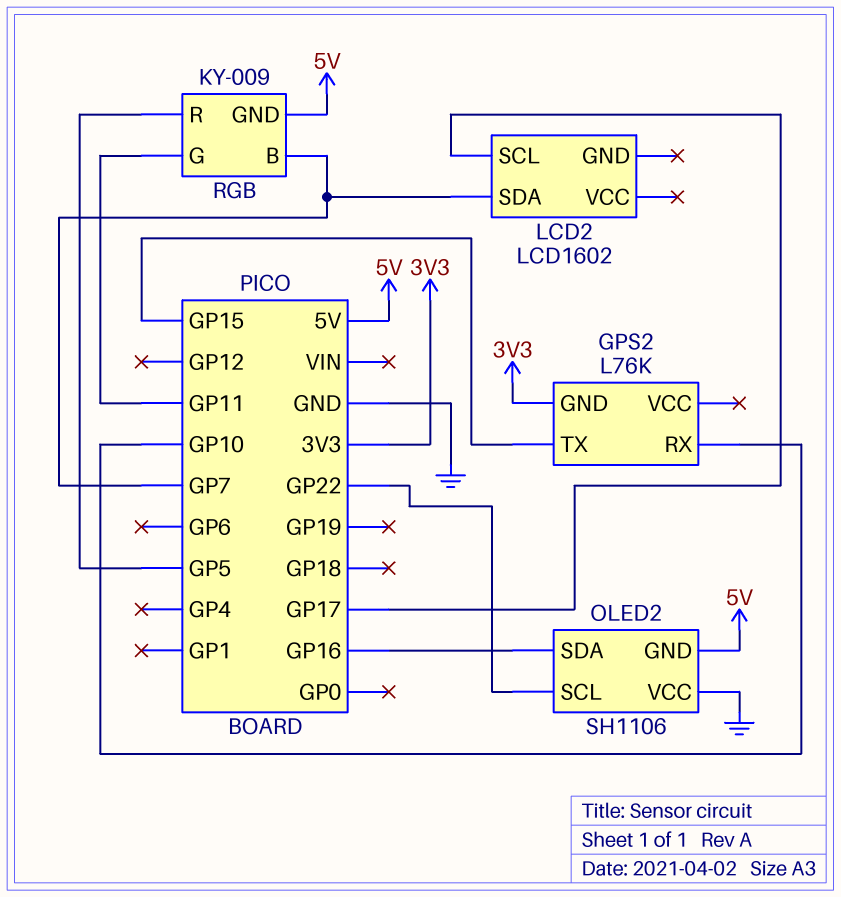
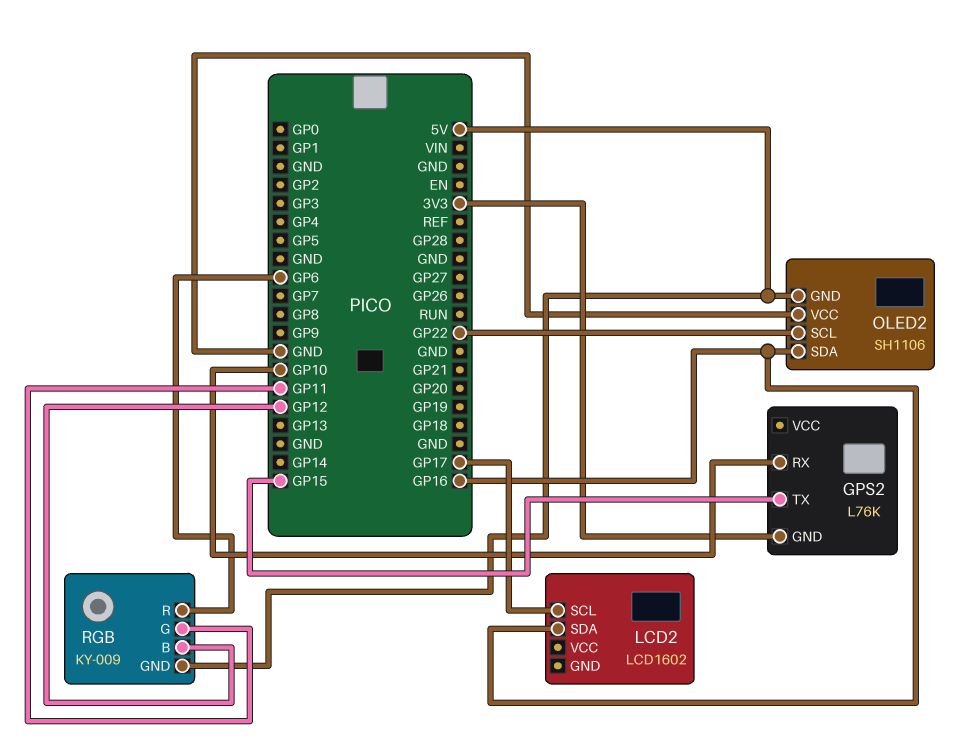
LCD2 pin SDA: GP7 -> GP16
RGB pin B: GP7 -> GP12
RGB pin R: GP5 -> GP6

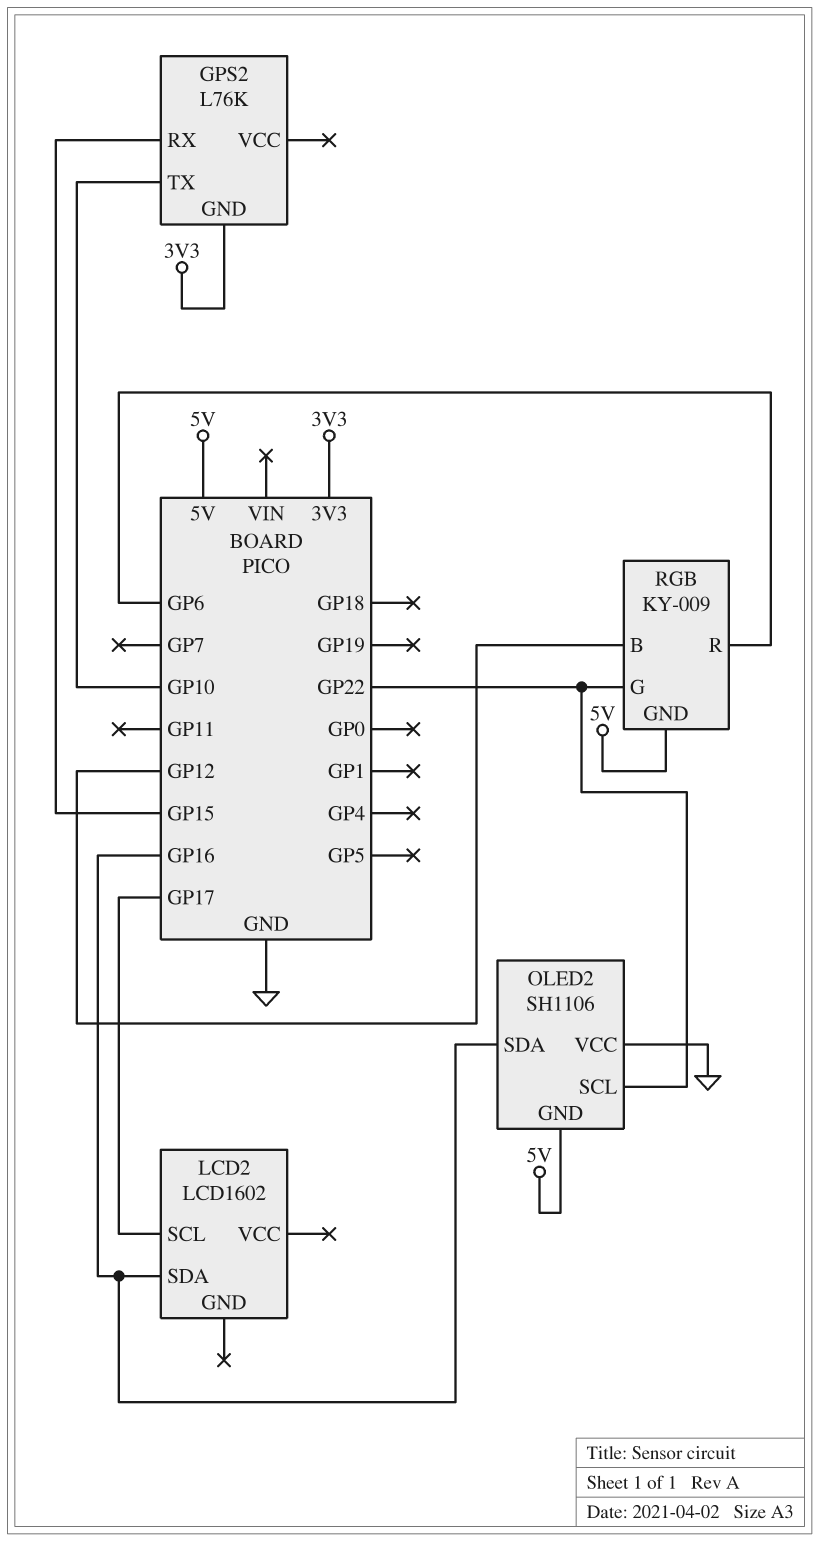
GPS2 pin RX: GP10 -> GP15
GPS2 pin TX: GP15 -> GP10
RGB pin G: GP11 -> GP22

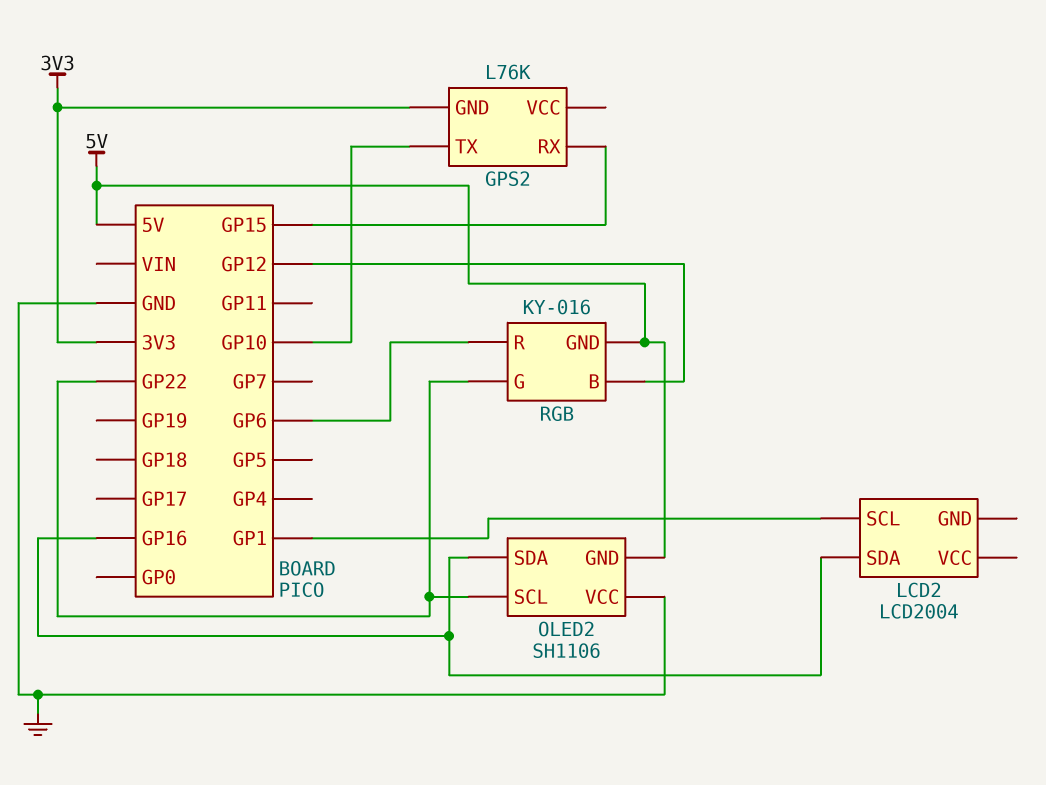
LCD2: LCD1602 -> LCD2004
LCD2 pin SCL: GP17 -> GP1
RGB: KY-009 -> KY-016

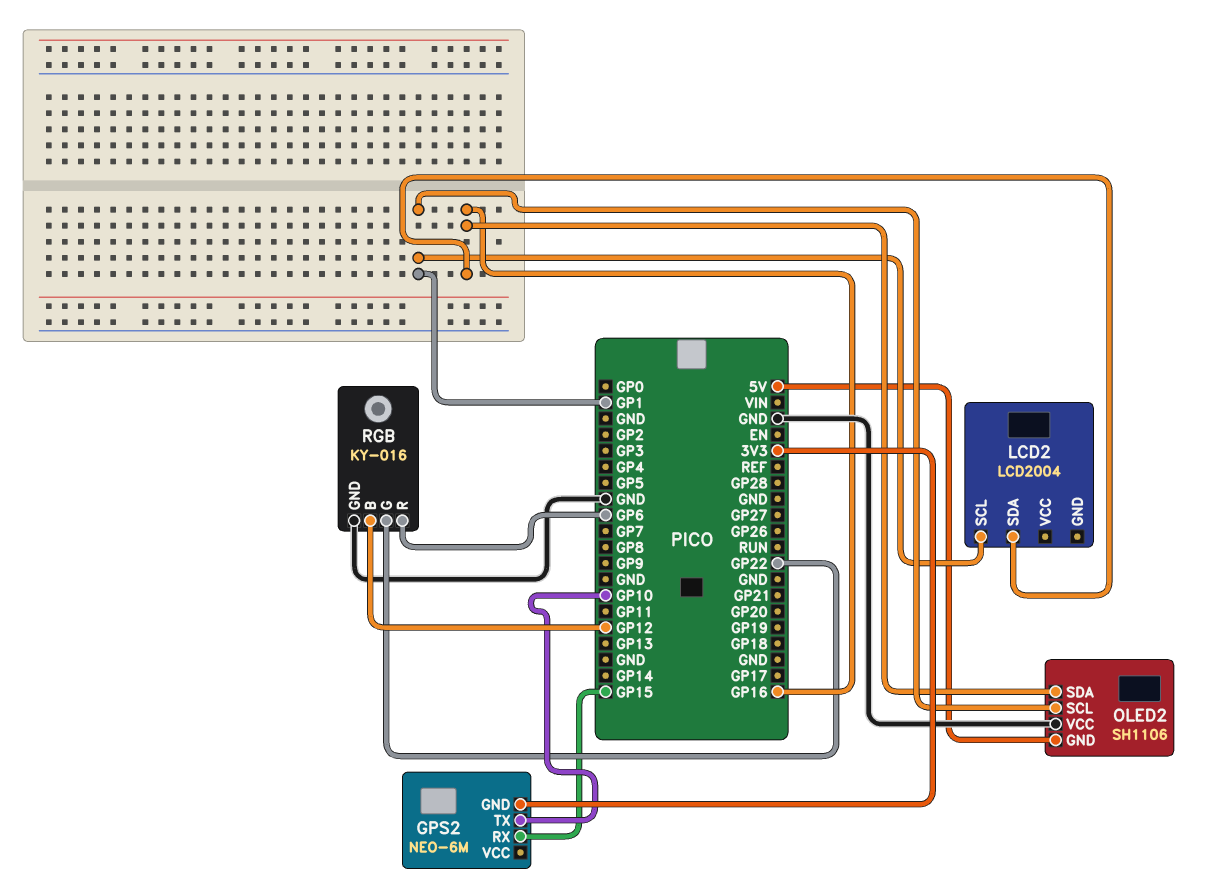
GPS2: L76K -> NEO-6M
OLED2 pin SCL: GP22 -> GP1
RGB pin GND: 5V -> GND

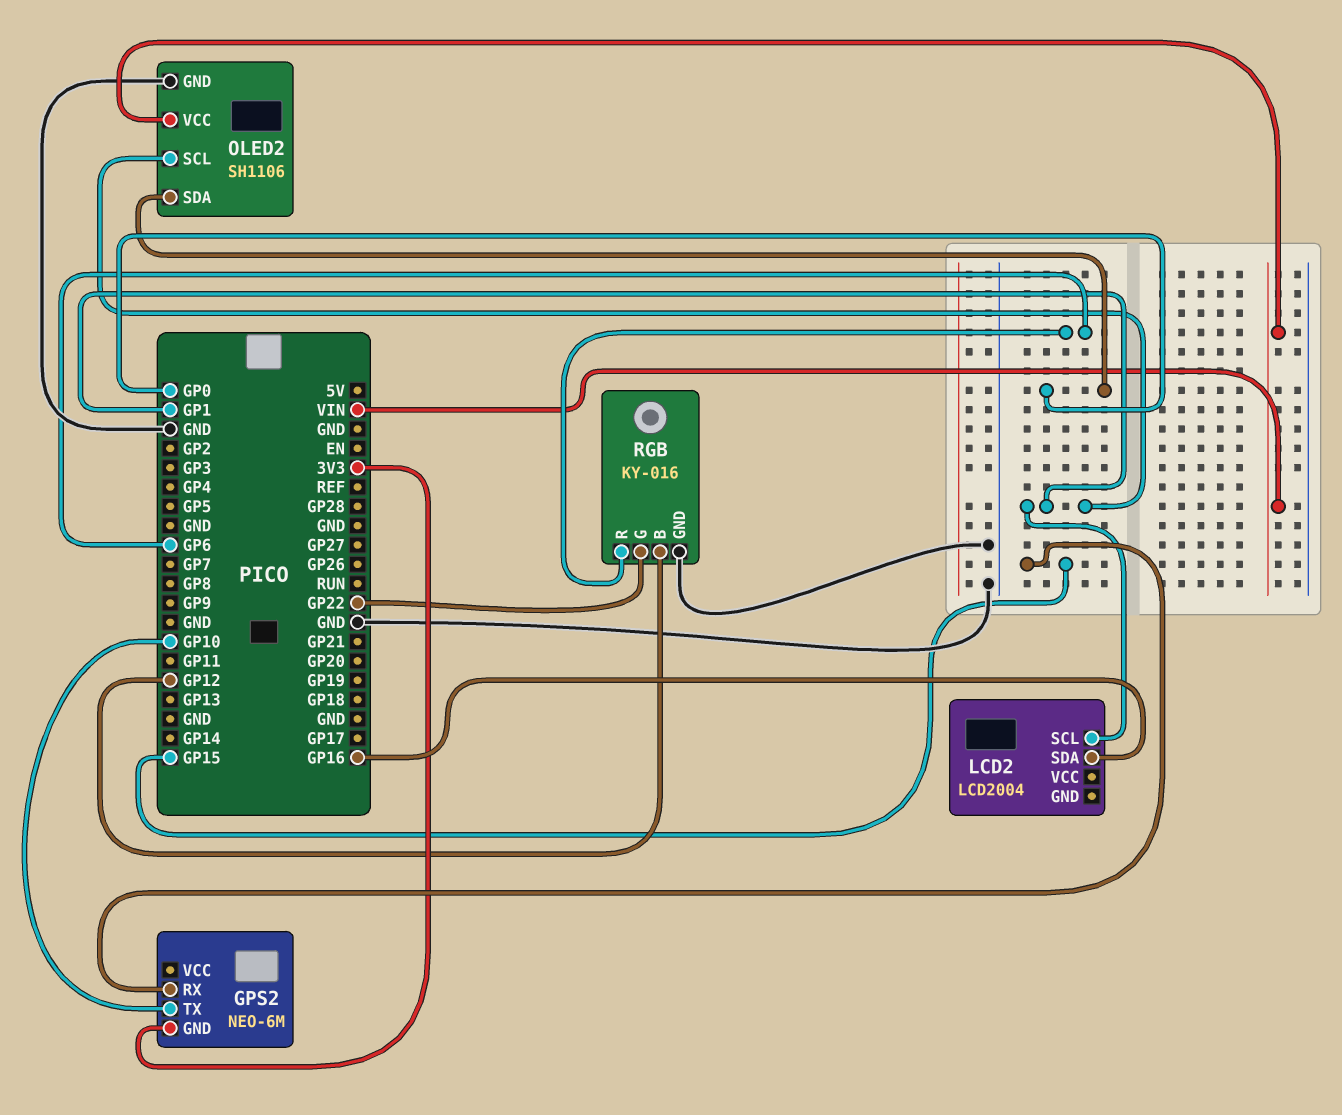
OLED2 pin GND: 5V -> GND
OLED2 pin SDA: GP16 -> GP0
OLED2 pin VCC: GND -> VIN

